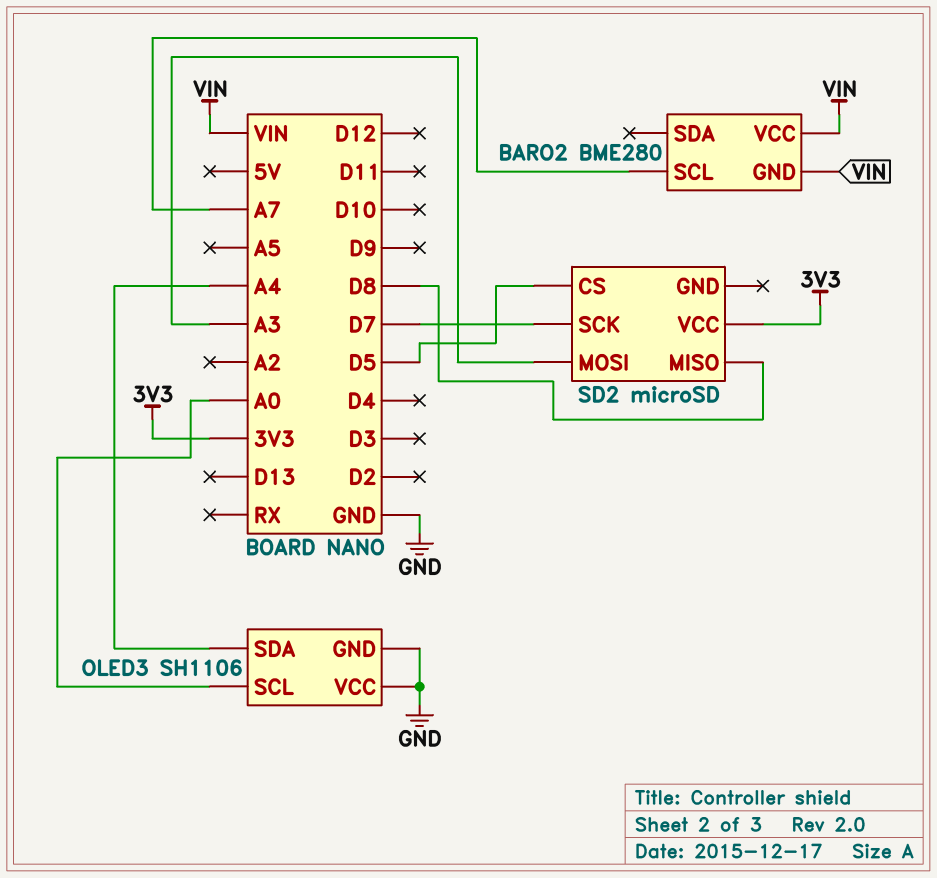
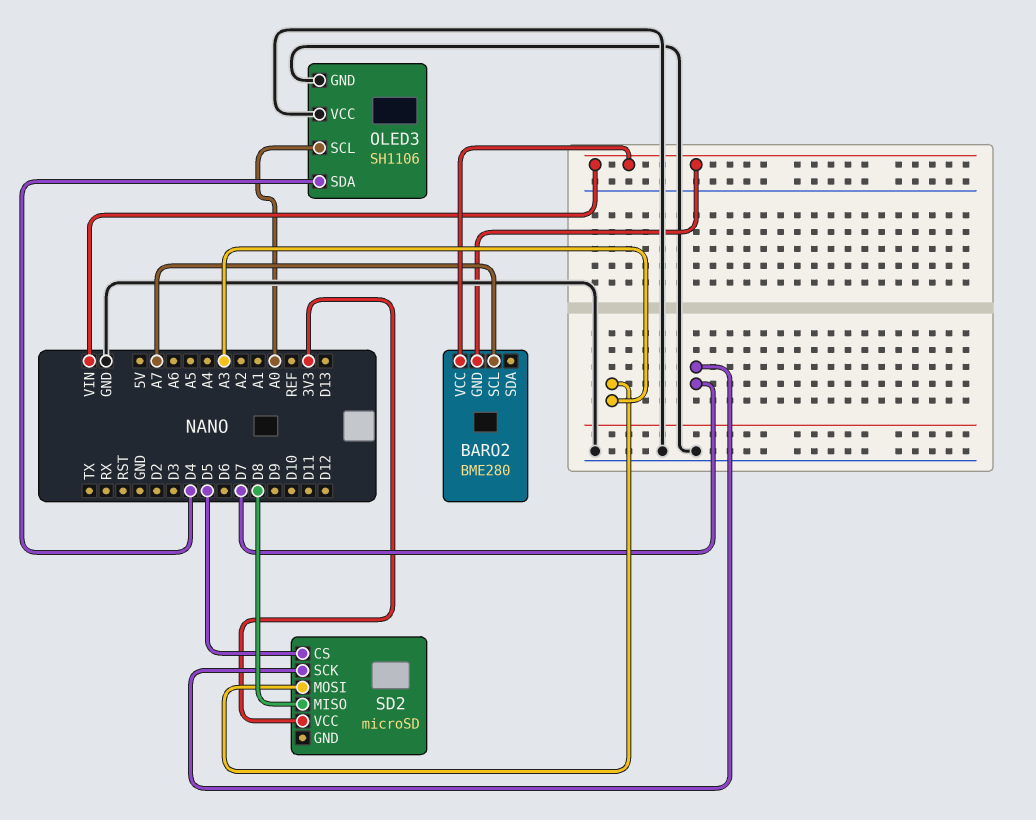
OLED3 pin SDA: A4 -> D4

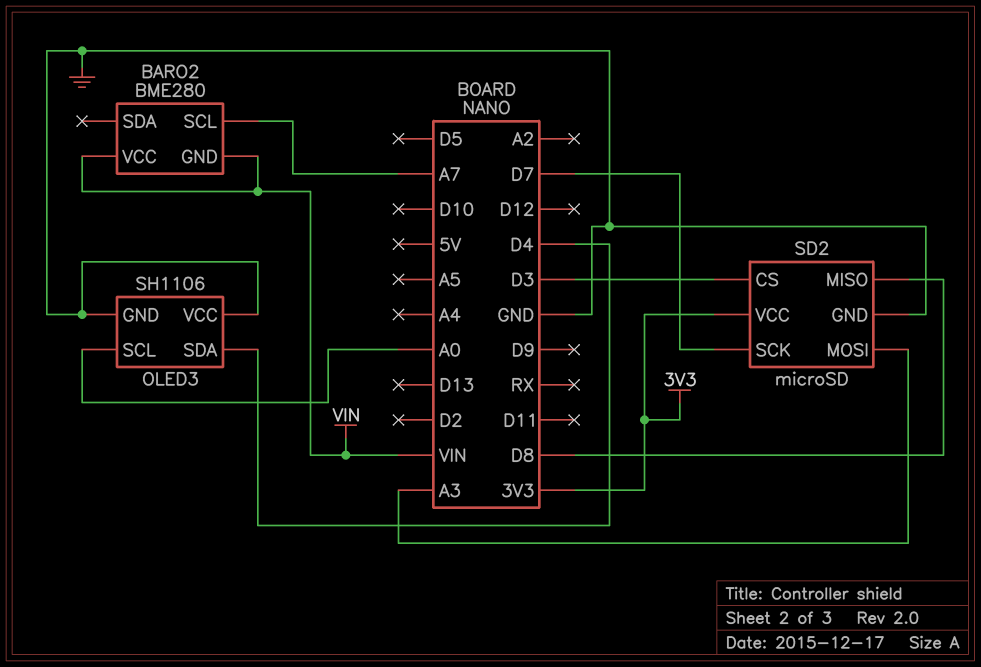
SD2 pin CS: D5 -> D3
SD2 pin GND: none -> GND

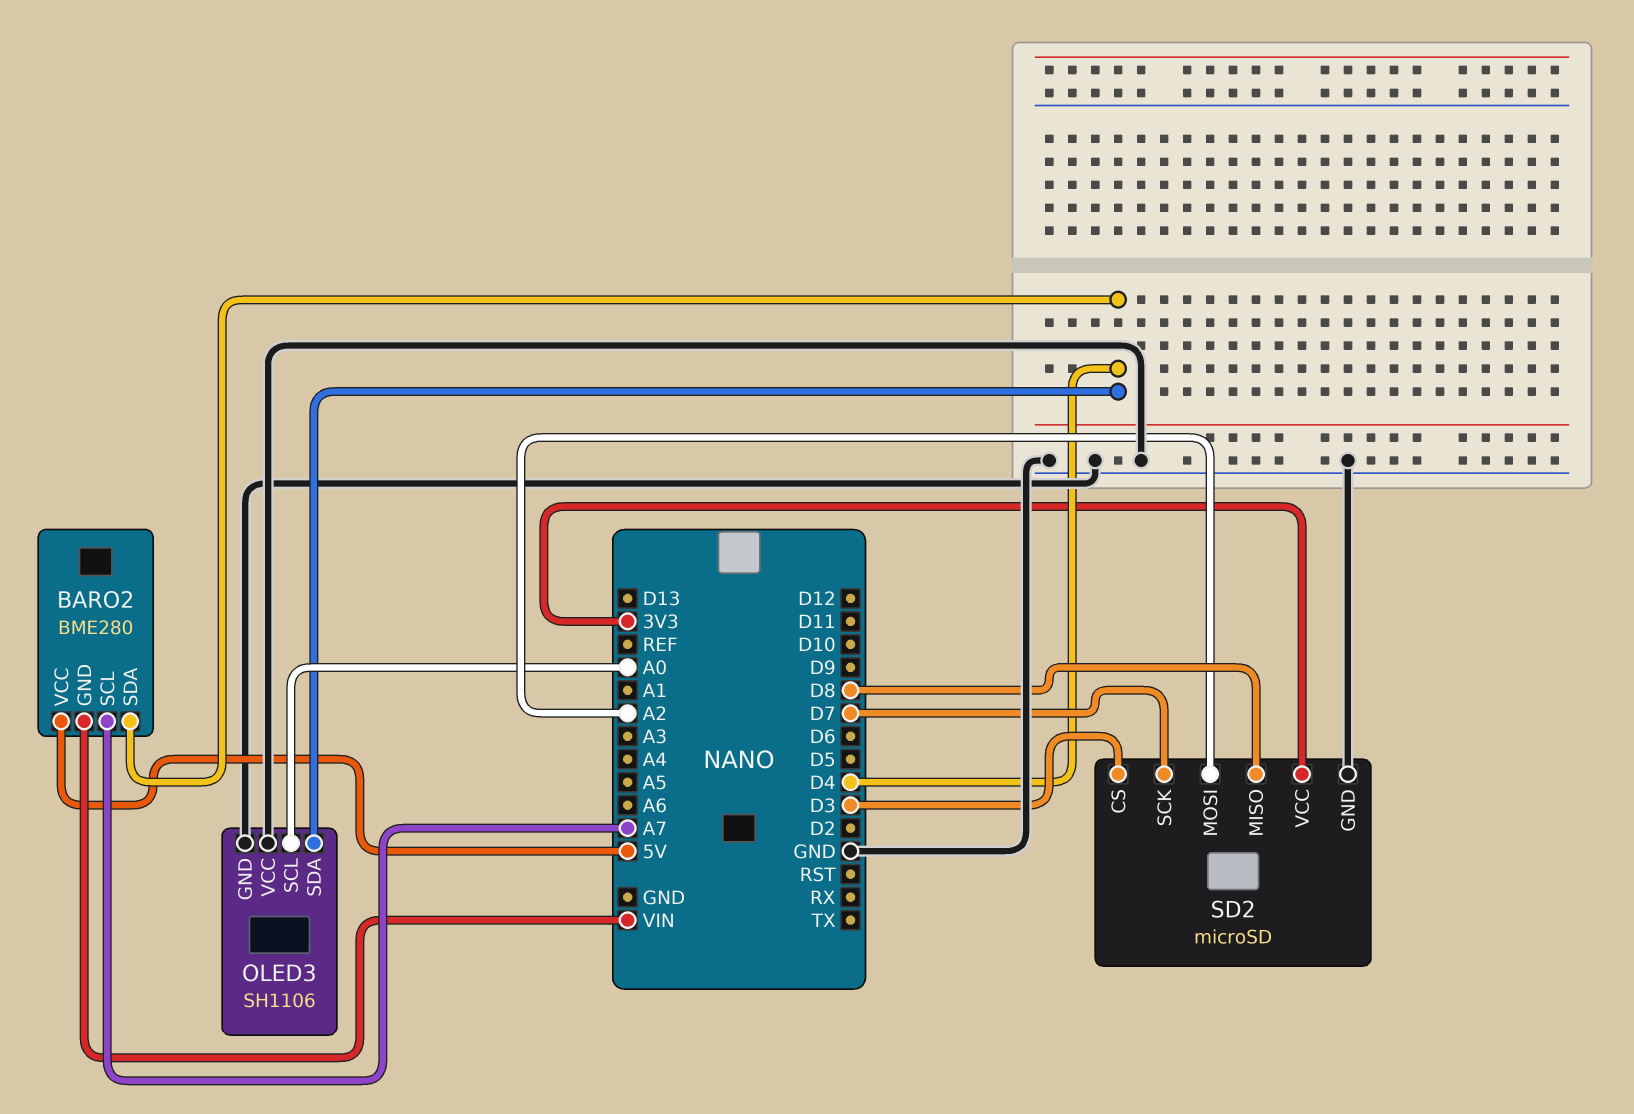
BARO2 pin SDA: none -> D4
BARO2 pin VCC: VIN -> 5V
SD2 pin MOSI: A3 -> A2

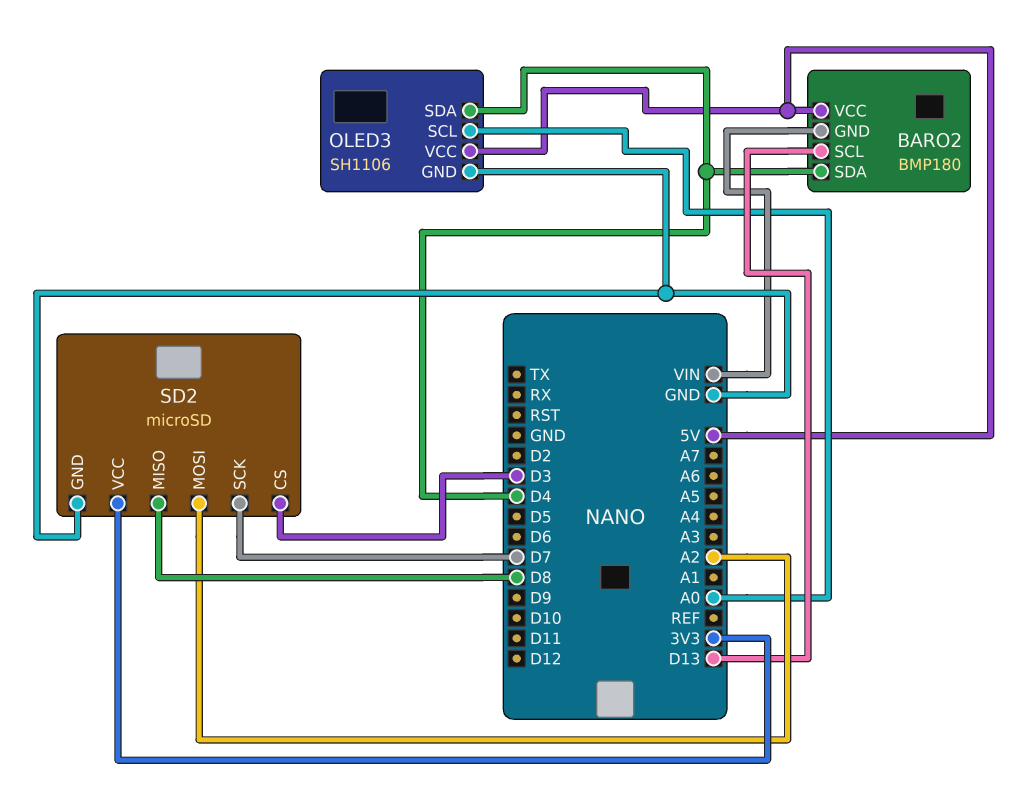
BARO2: BME280 -> BMP180
BARO2 pin SCL: A7 -> D13
OLED3 pin VCC: GND -> 5V

